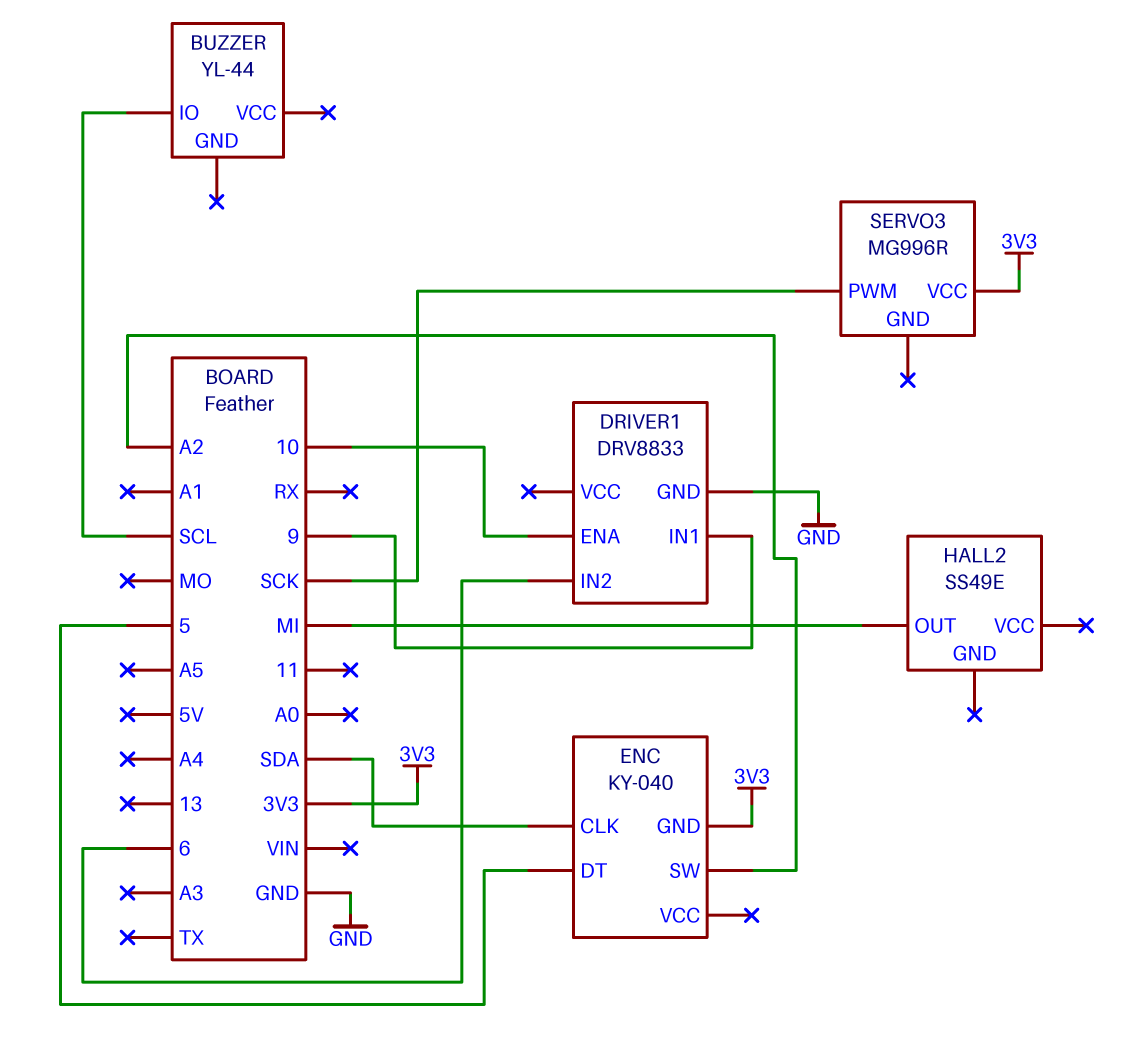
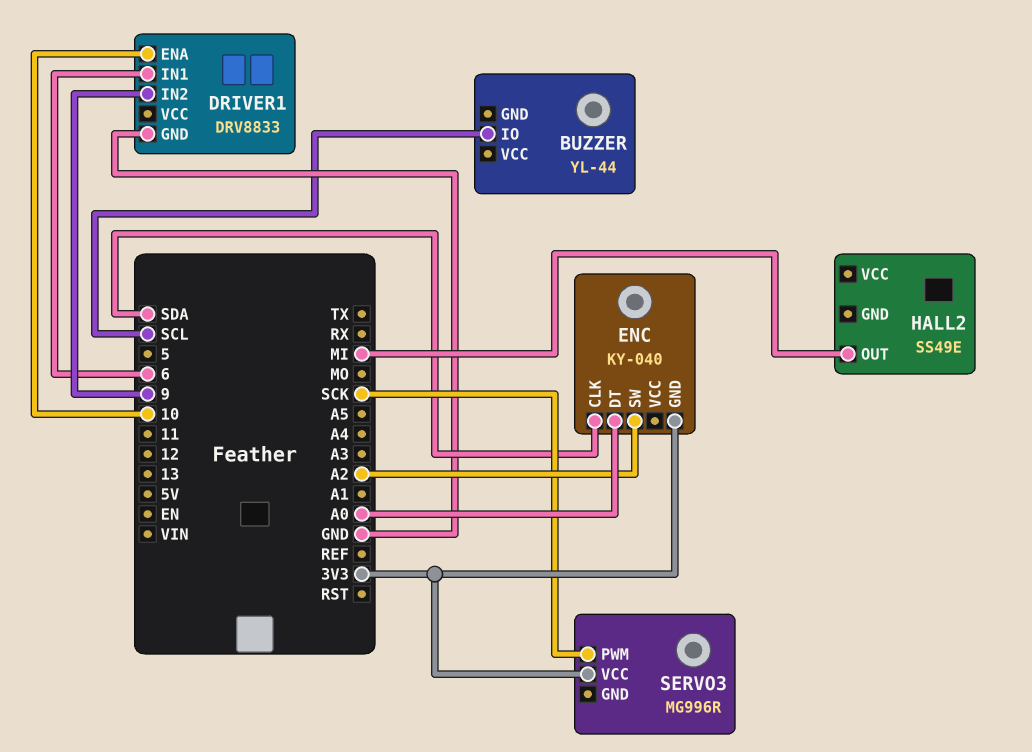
DRIVER1 pin IN1: 9 -> 6
DRIVER1 pin IN2: 6 -> 9
ENC pin DT: 5 -> A0

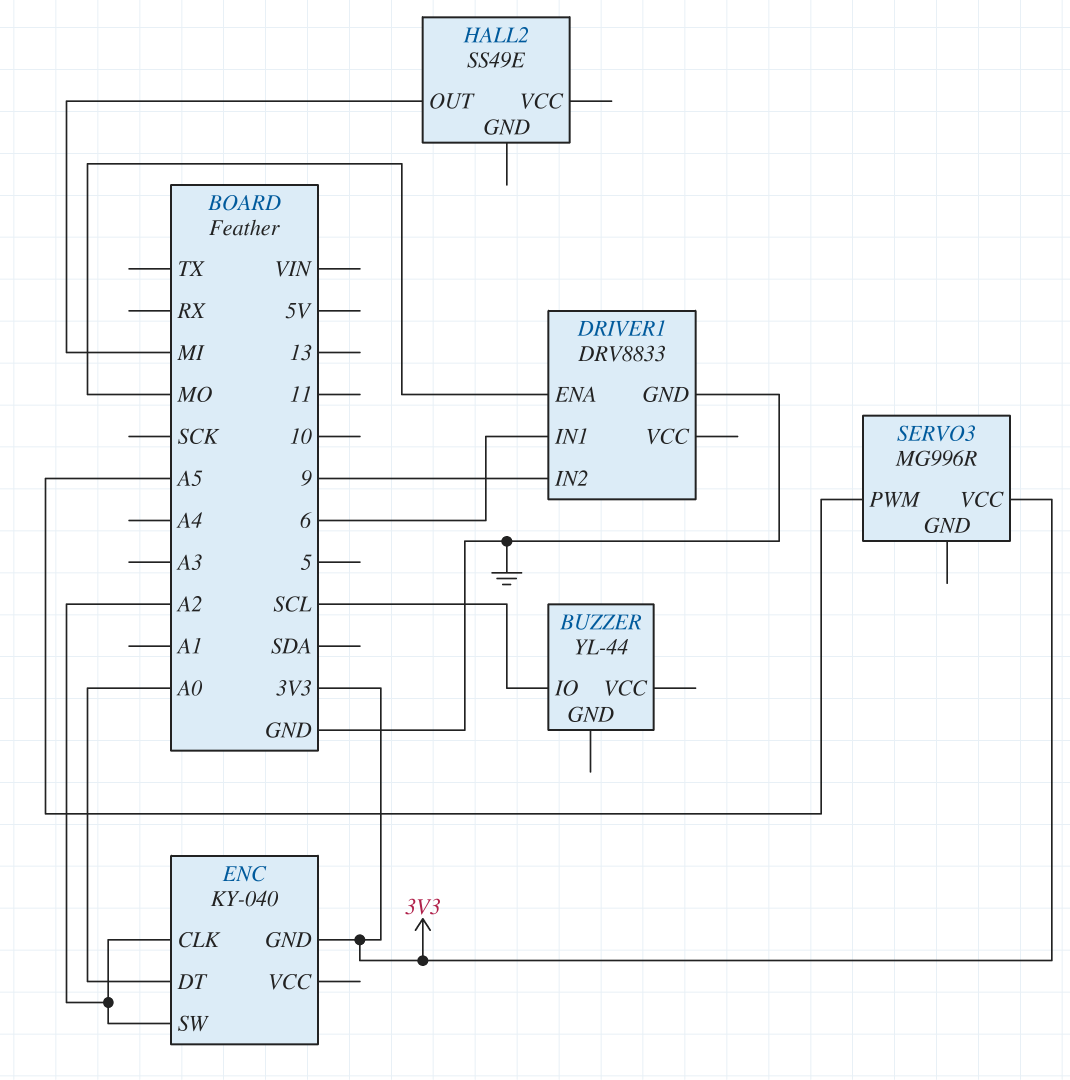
DRIVER1 pin ENA: 10 -> MO
ENC pin CLK: SDA -> A2
SERVO3 pin PWM: SCK -> A5

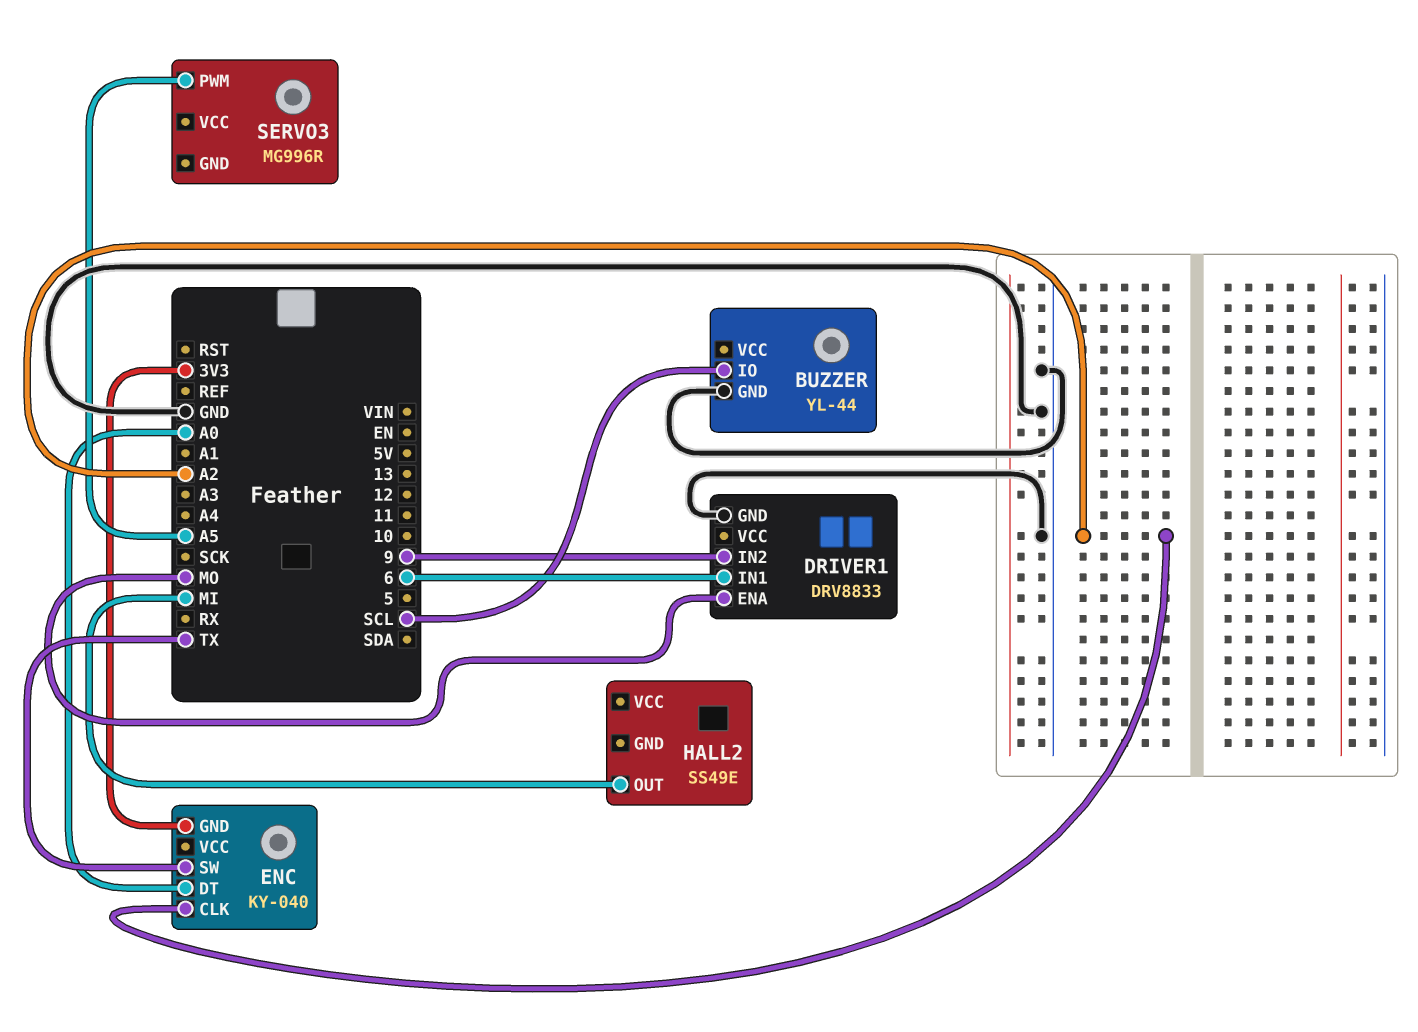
BUZZER pin GND: none -> GND
ENC pin SW: A2 -> TX
SERVO3 pin VCC: 3V3 -> none

